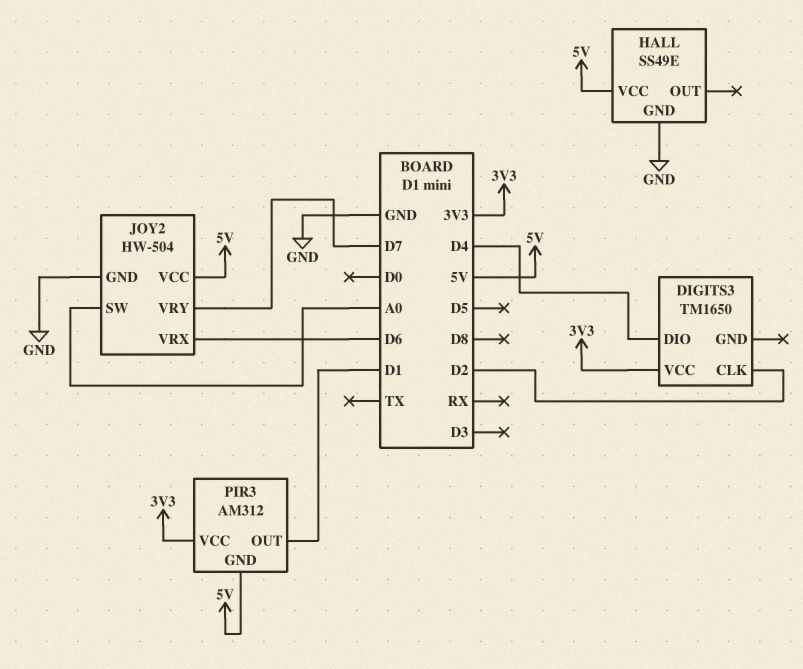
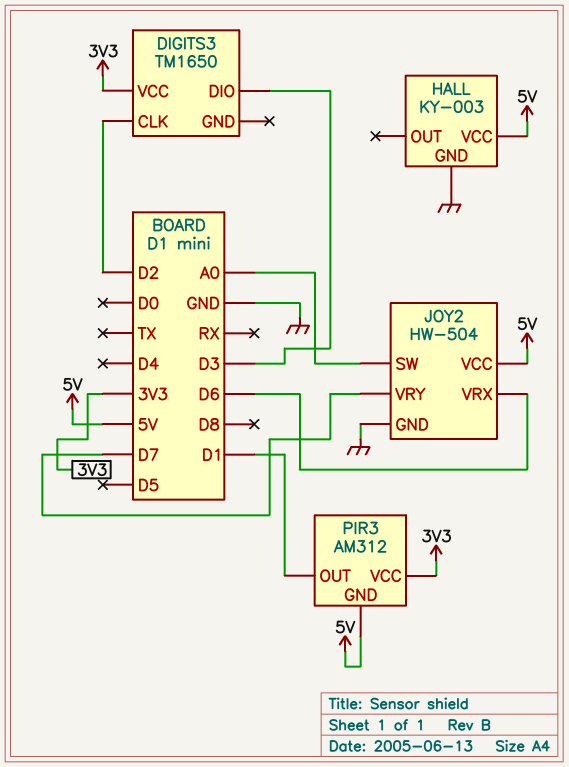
DIGITS3 pin DIO: D4 -> D3
HALL: SS49E -> KY-003

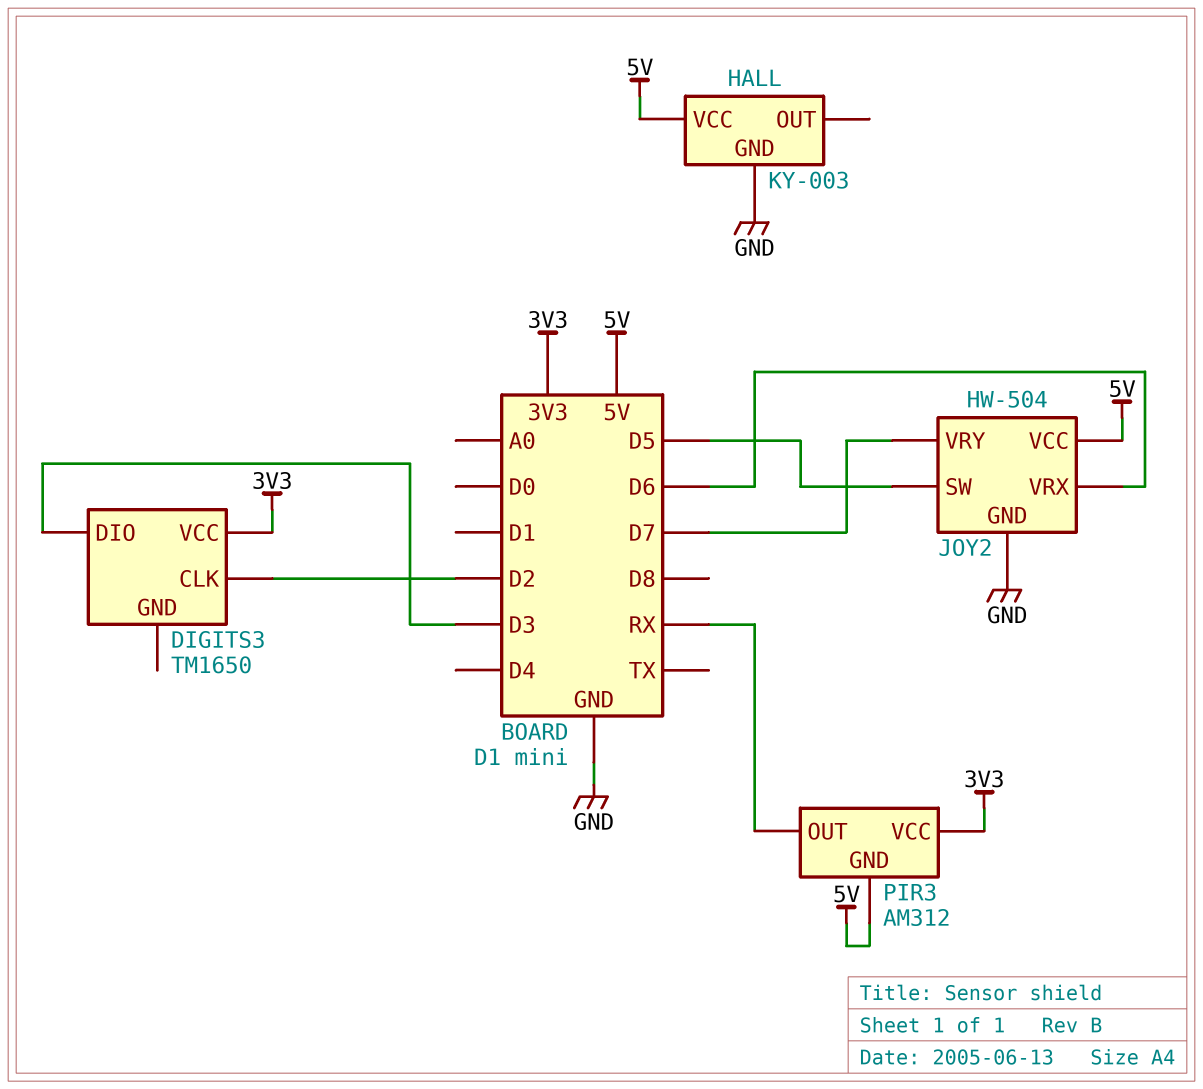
JOY2 pin SW: A0 -> D5
PIR3 pin OUT: D1 -> RX

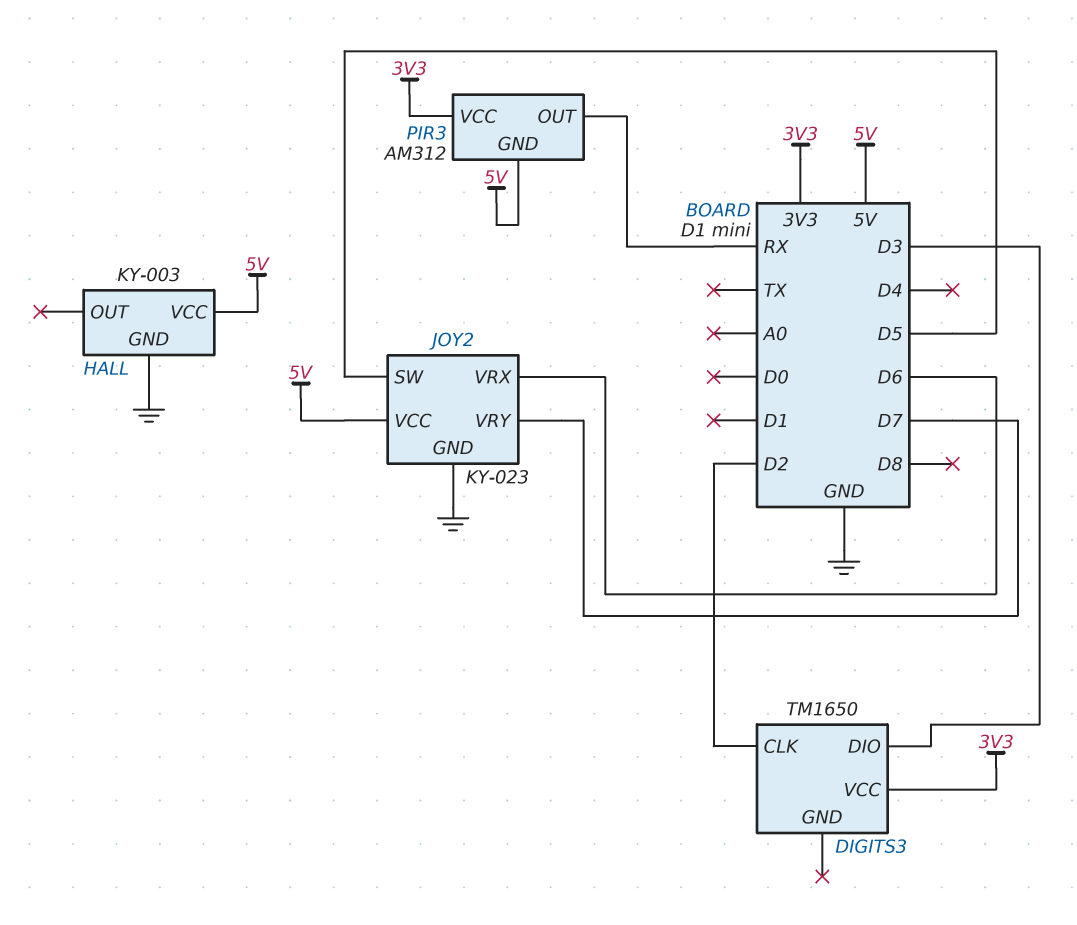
JOY2: HW-504 -> KY-023

